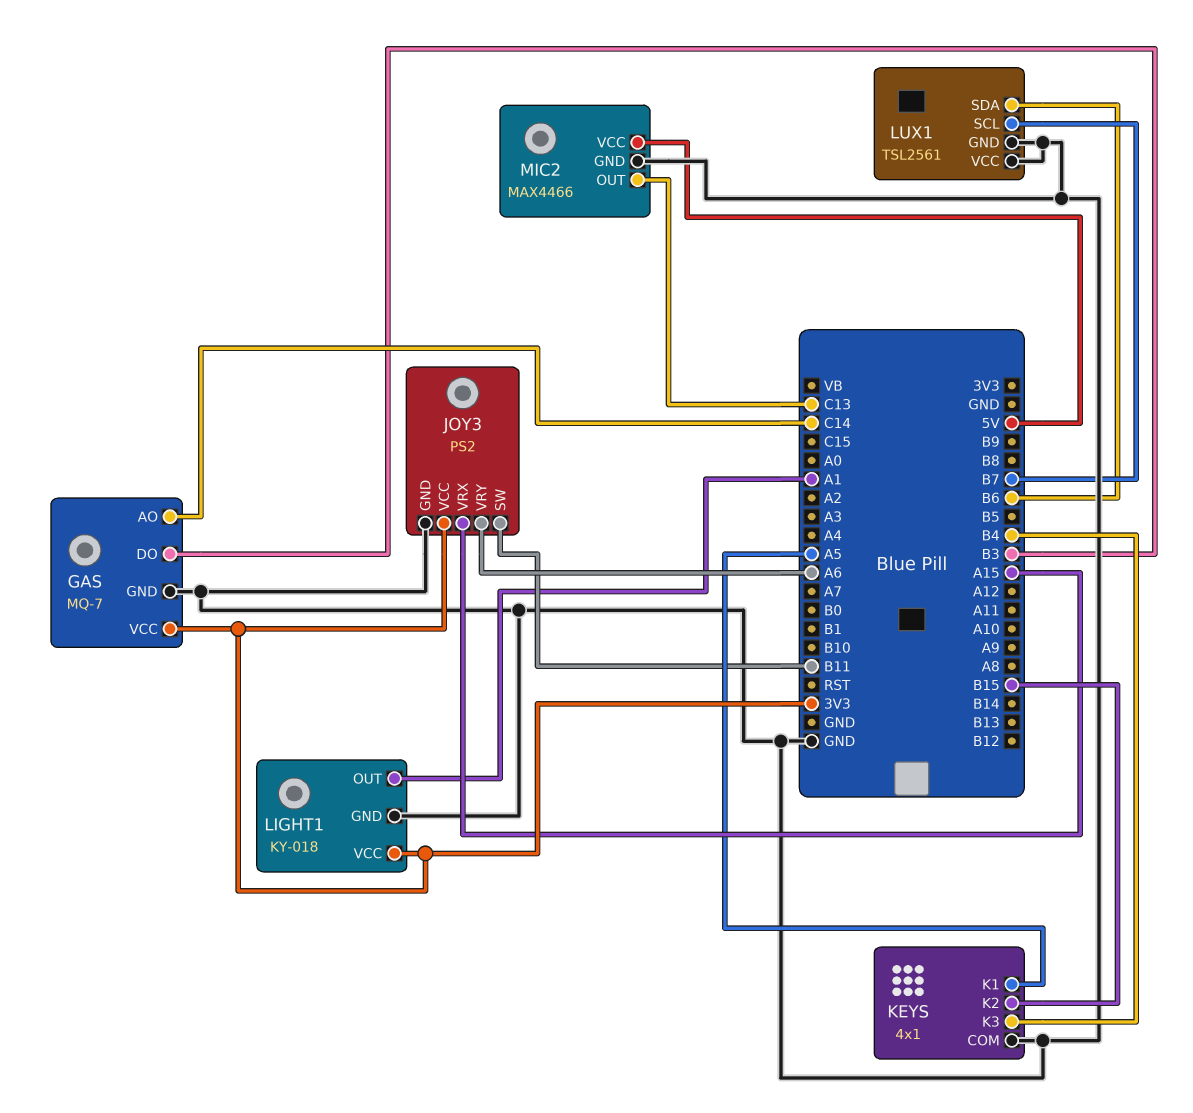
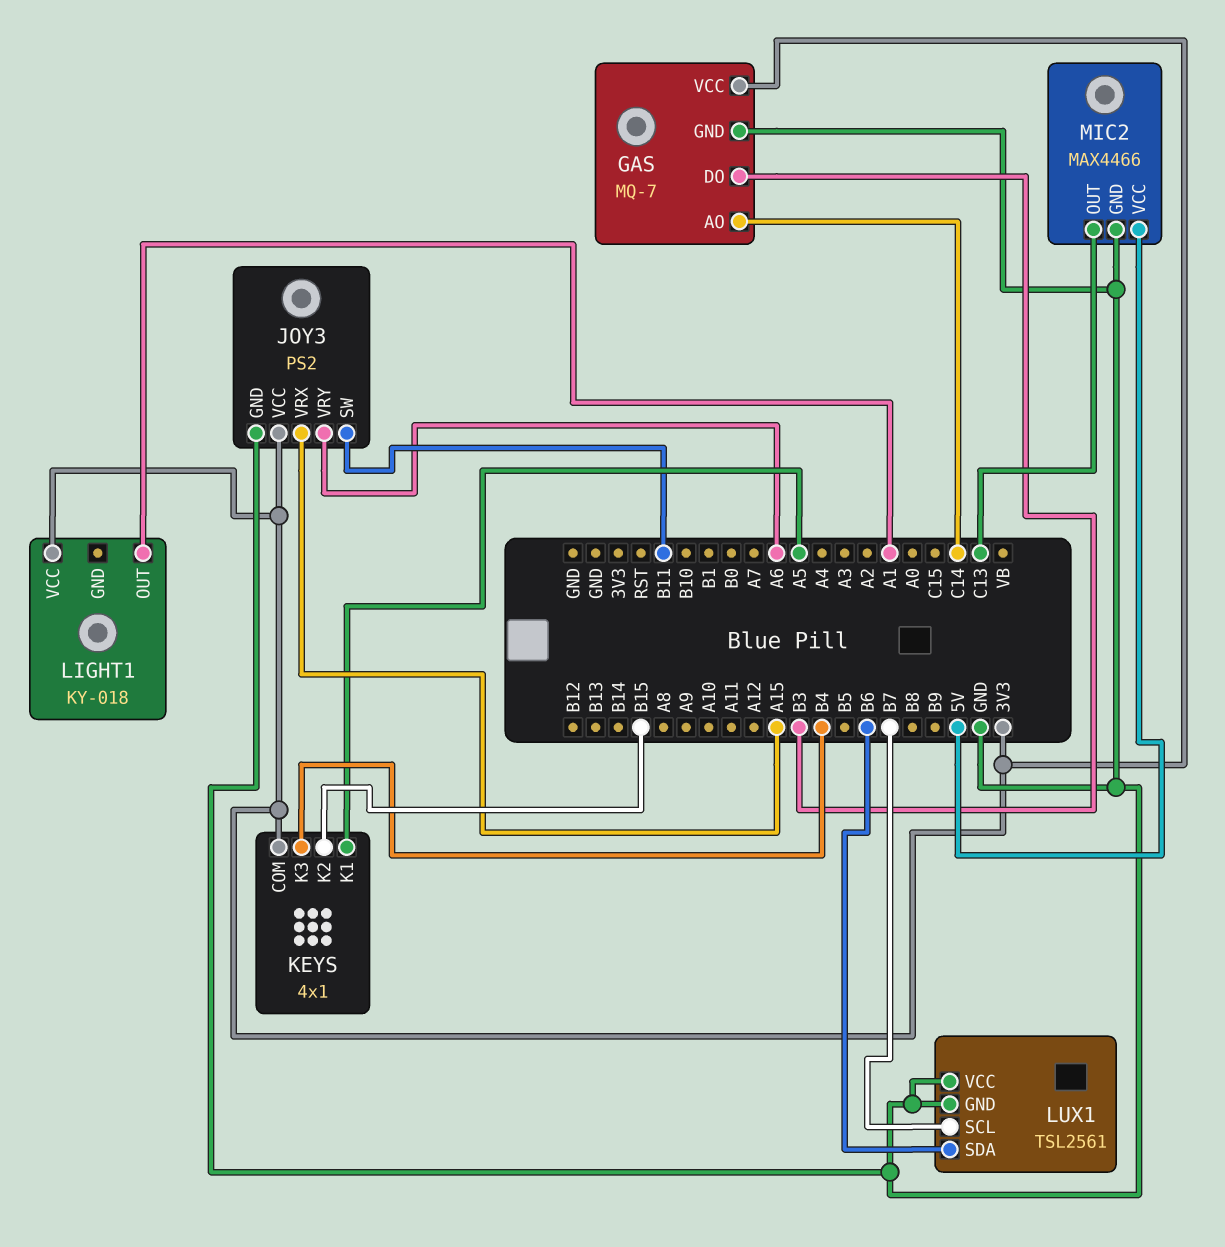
KEYS pin COM: GND -> 3V3
LIGHT1 pin GND: GND -> none

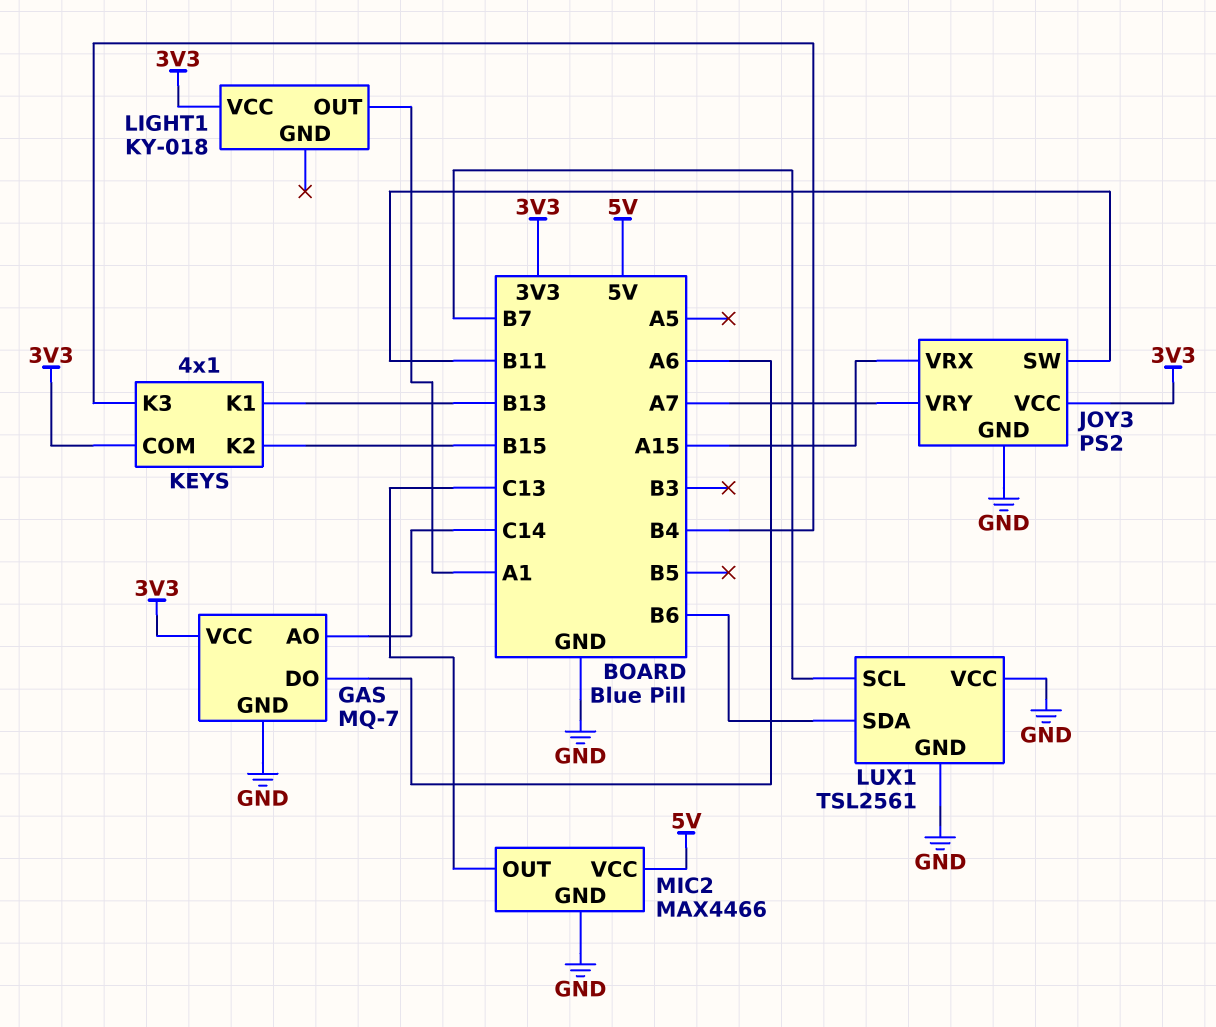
GAS pin DO: B3 -> A6
JOY3 pin VRY: A6 -> A7
KEYS pin K1: A5 -> B13

